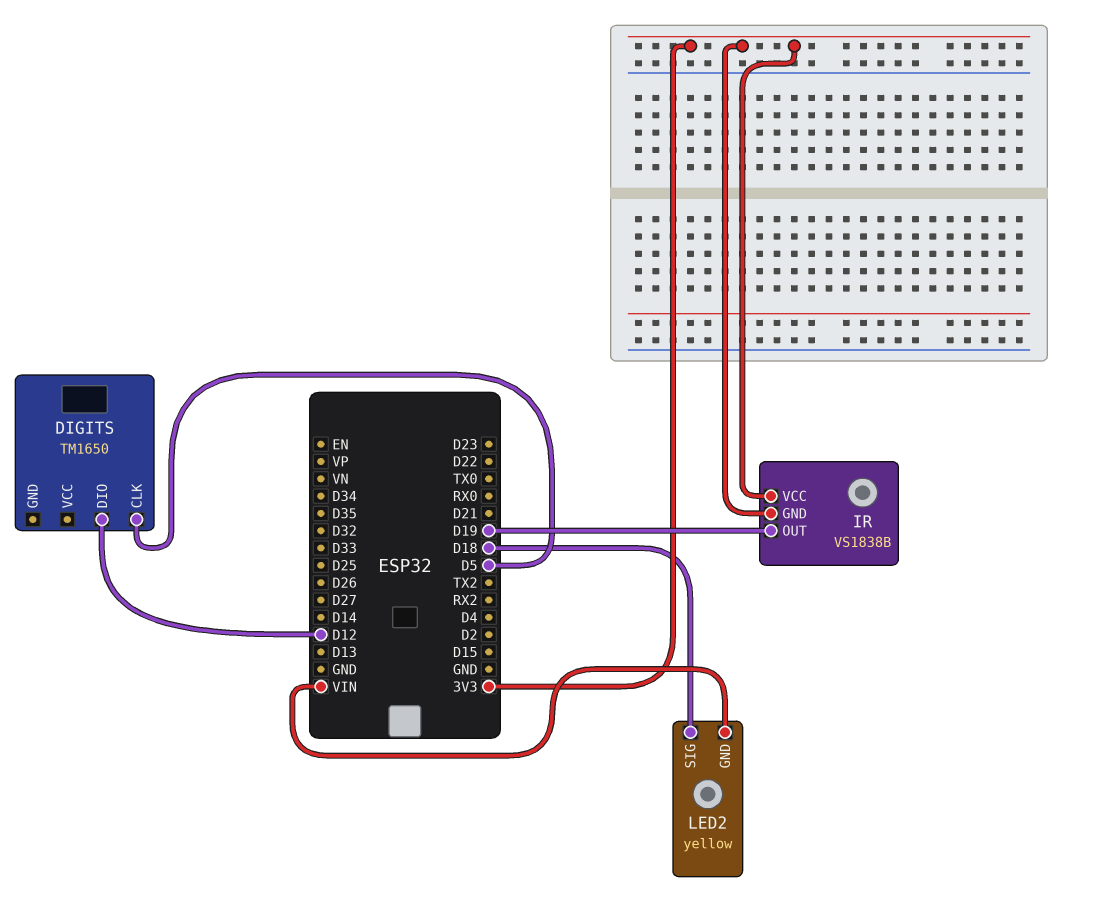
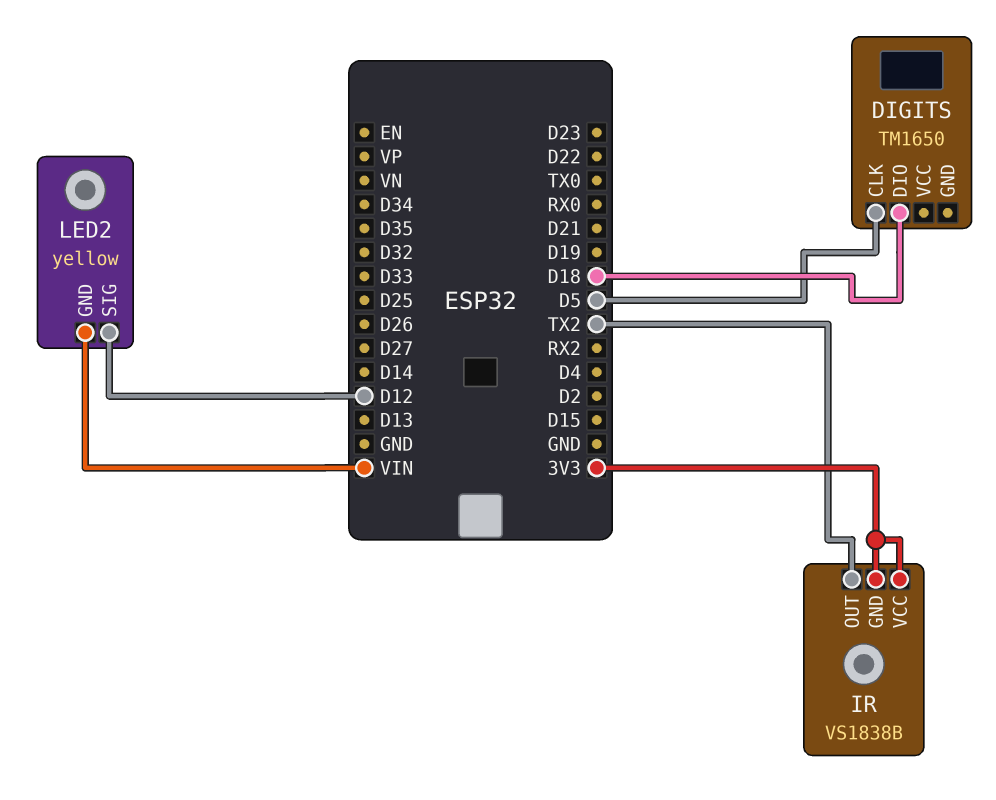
DIGITS pin DIO: D12 -> D18
IR pin OUT: D19 -> TX2
LED2 pin SIG: D18 -> D12

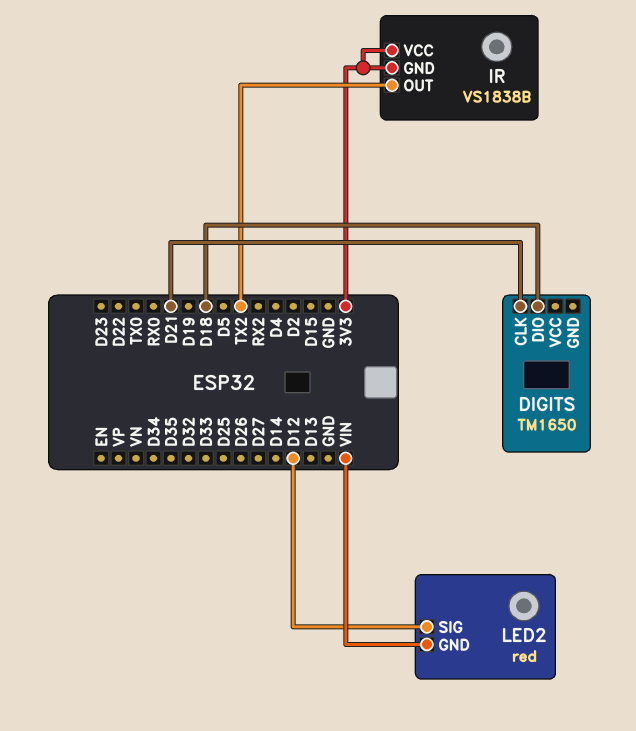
DIGITS pin CLK: D5 -> D21
LED2: yellow -> red

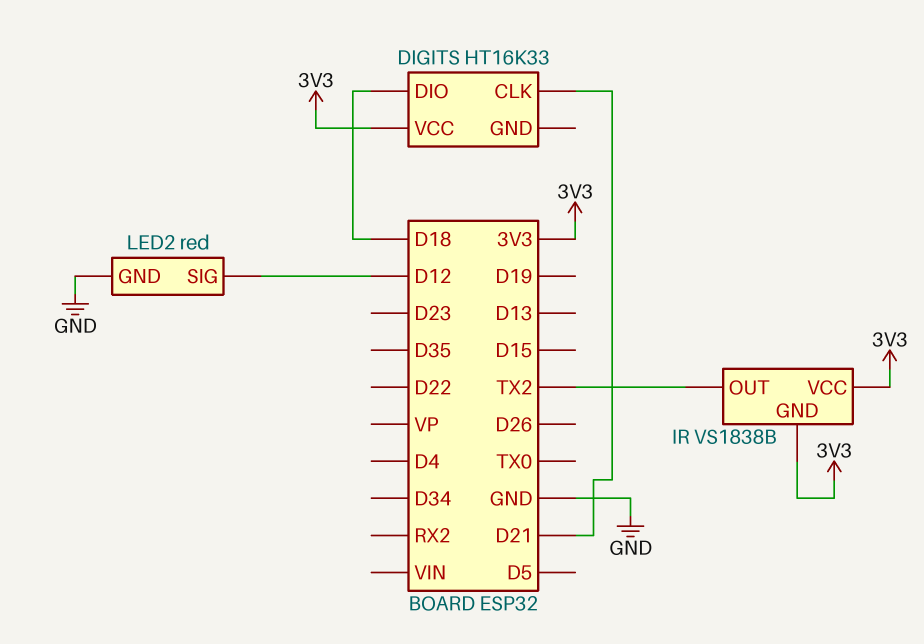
DIGITS: TM1650 -> HT16K33
DIGITS pin VCC: none -> 3V3
LED2 pin GND: VIN -> GND

